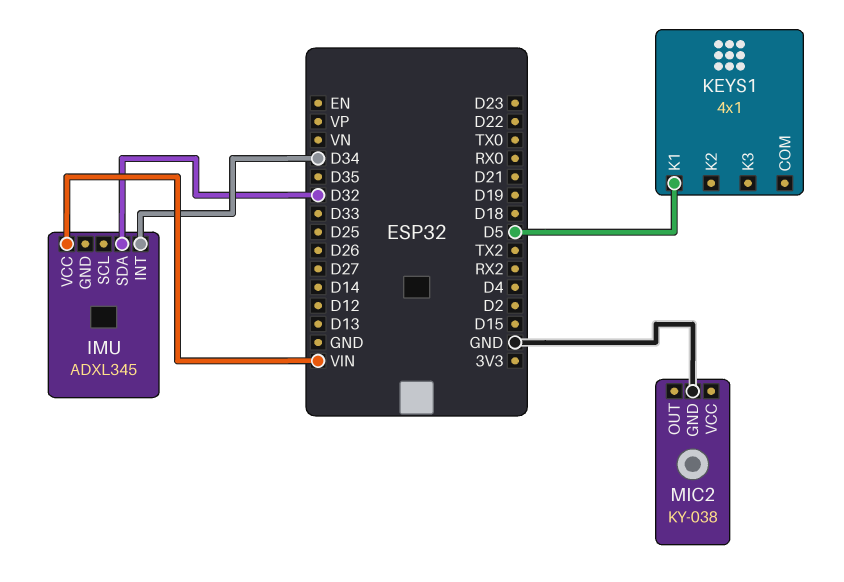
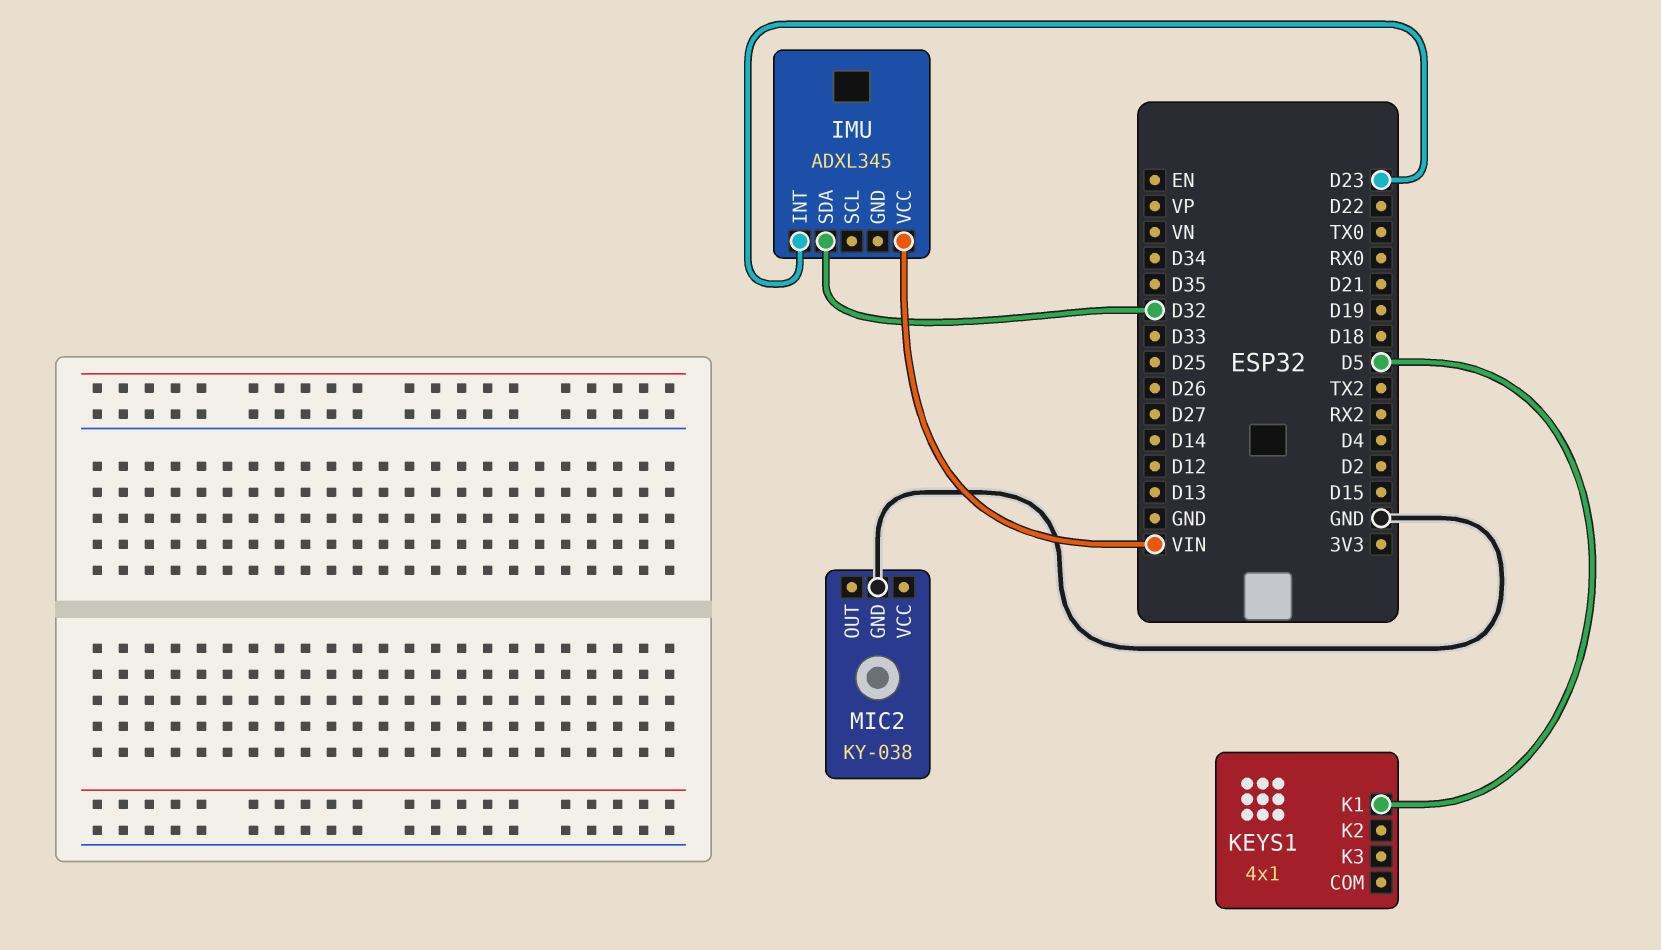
IMU pin INT: D34 -> D23

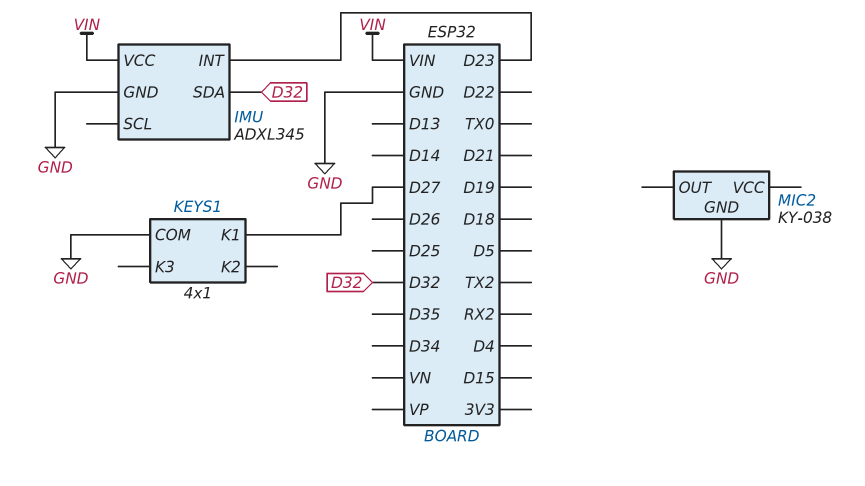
IMU pin GND: none -> GND
KEYS1 pin COM: none -> GND
KEYS1 pin K1: D5 -> D27

